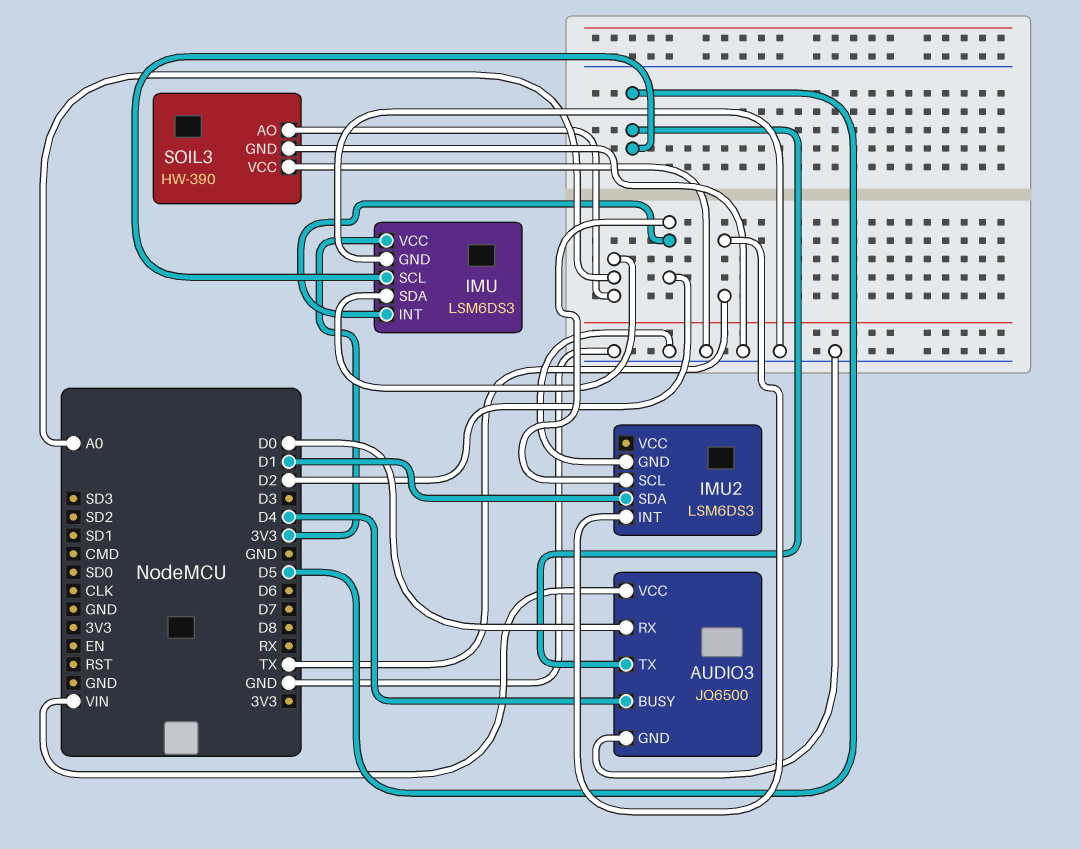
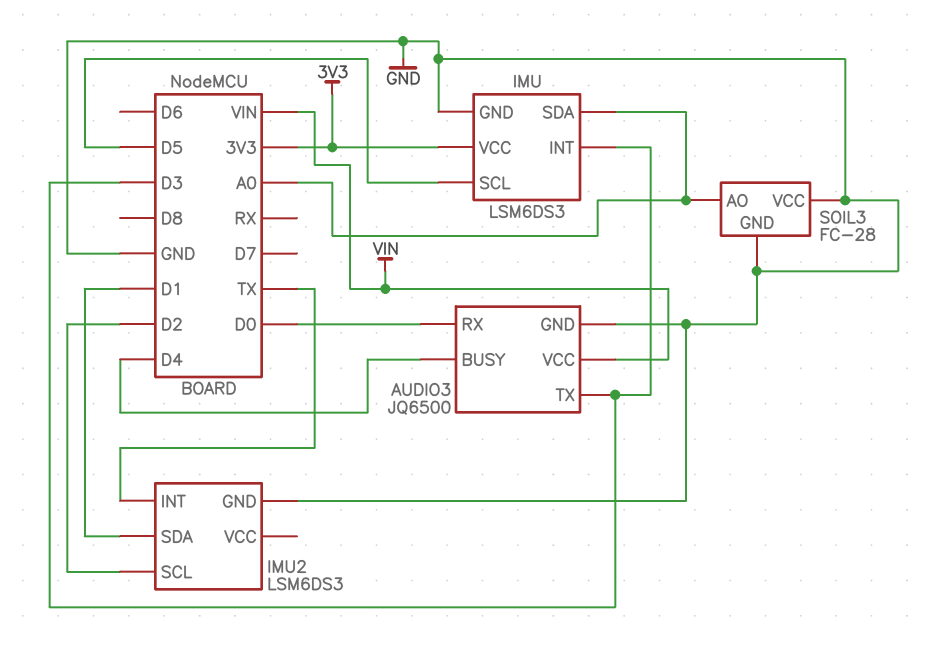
AUDIO3 pin TX: D5 -> D3
IMU pin INT: D2 -> D3
SOIL3: HW-390 -> FC-28

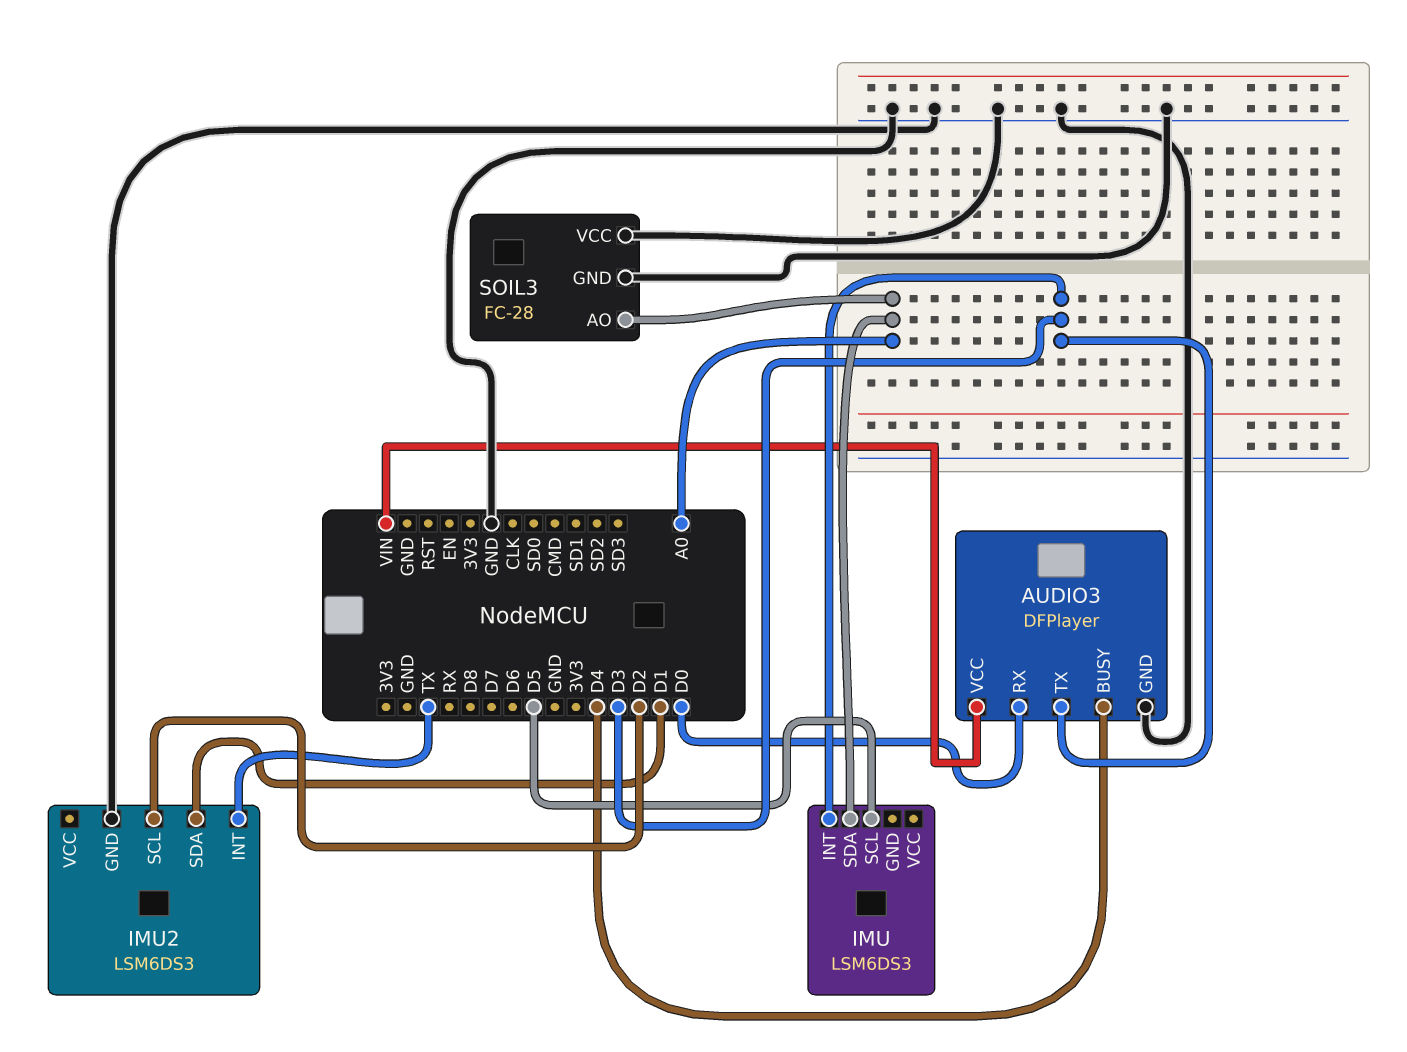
AUDIO3: JQ6500 -> DFPlayer
IMU pin GND: GND -> none
IMU pin VCC: 3V3 -> none

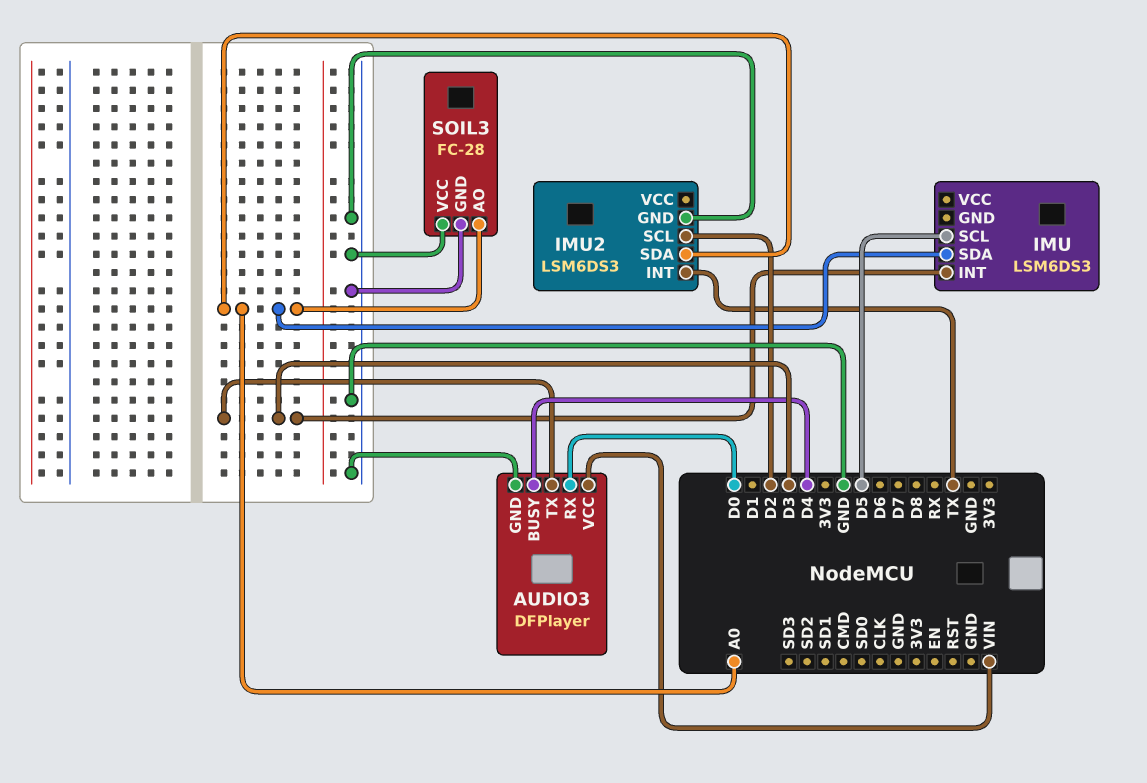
IMU2 pin SDA: D1 -> A0

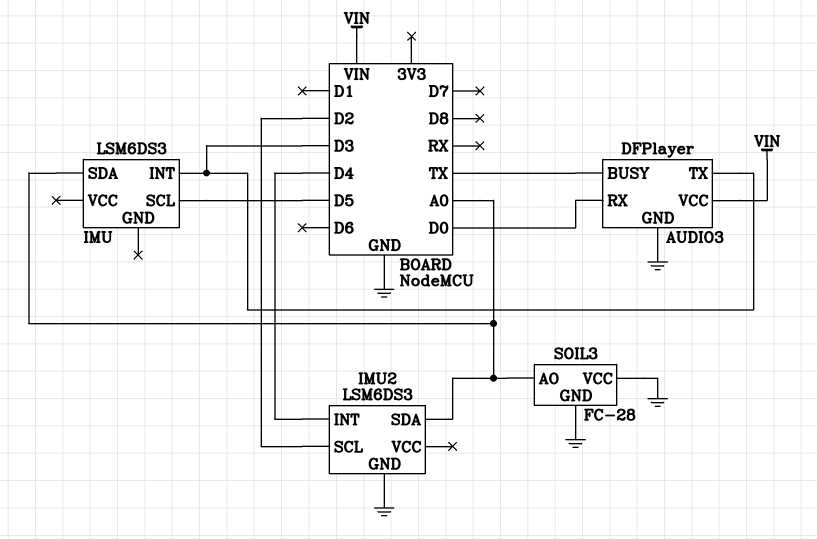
AUDIO3 pin BUSY: D4 -> TX
IMU2 pin INT: TX -> D4

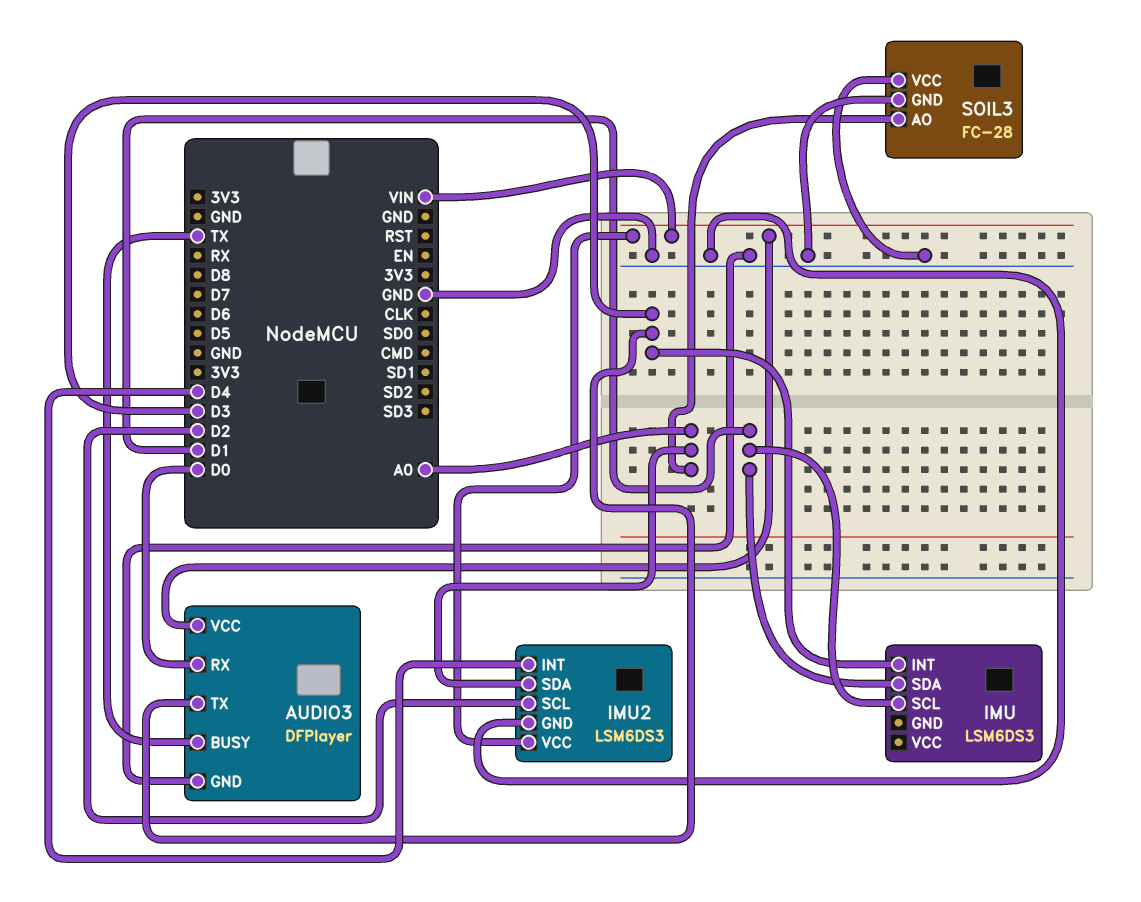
IMU pin SCL: D5 -> D1
IMU pin SDA: A0 -> D1
IMU2 pin VCC: none -> VIN

